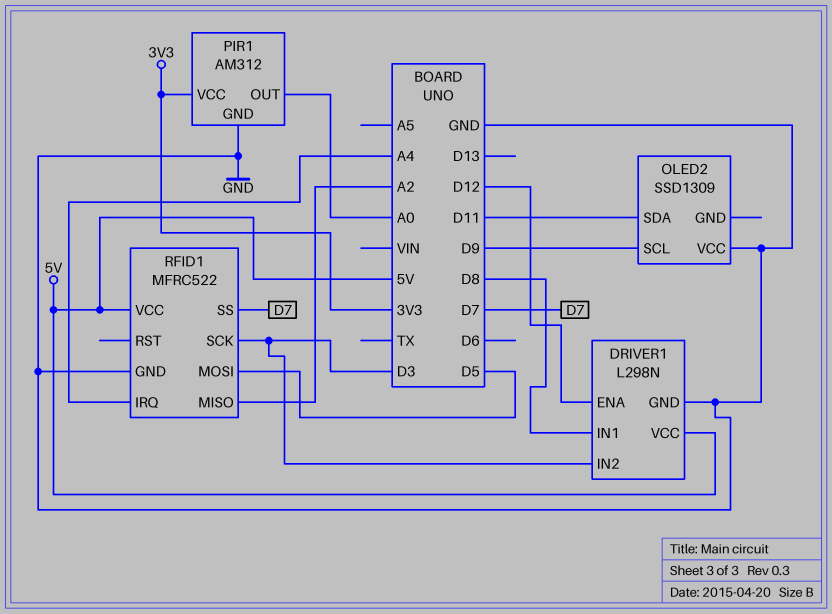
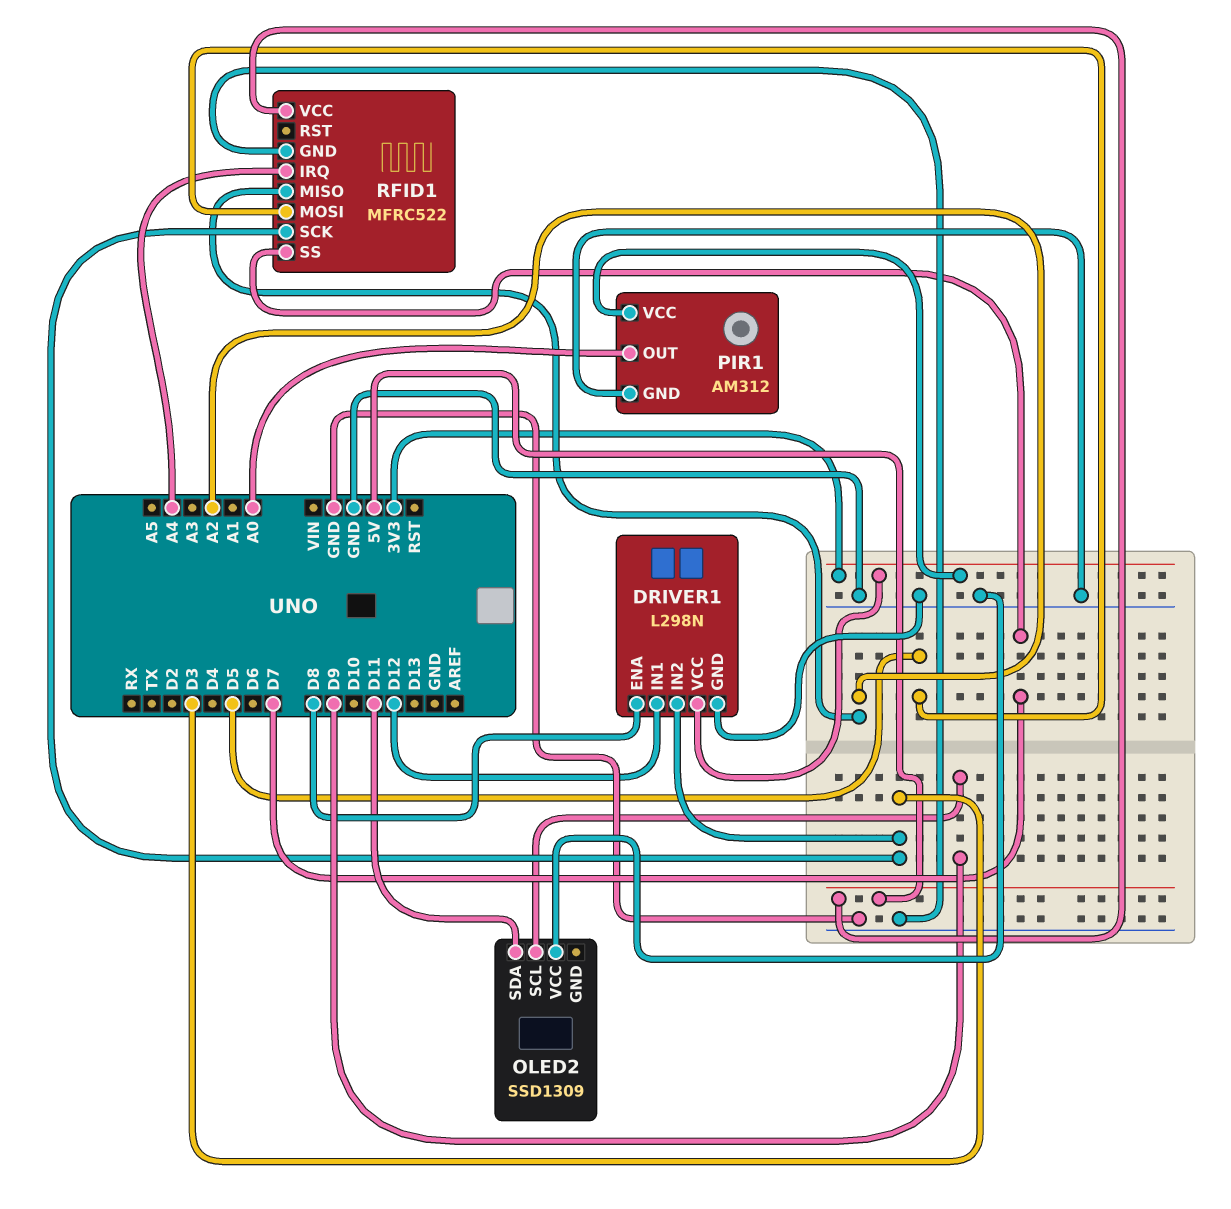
DRIVER1 pin ENA: D12 -> D8
DRIVER1 pin IN1: D8 -> D12
DRIVER1 pin VCC: 5V -> 3V3

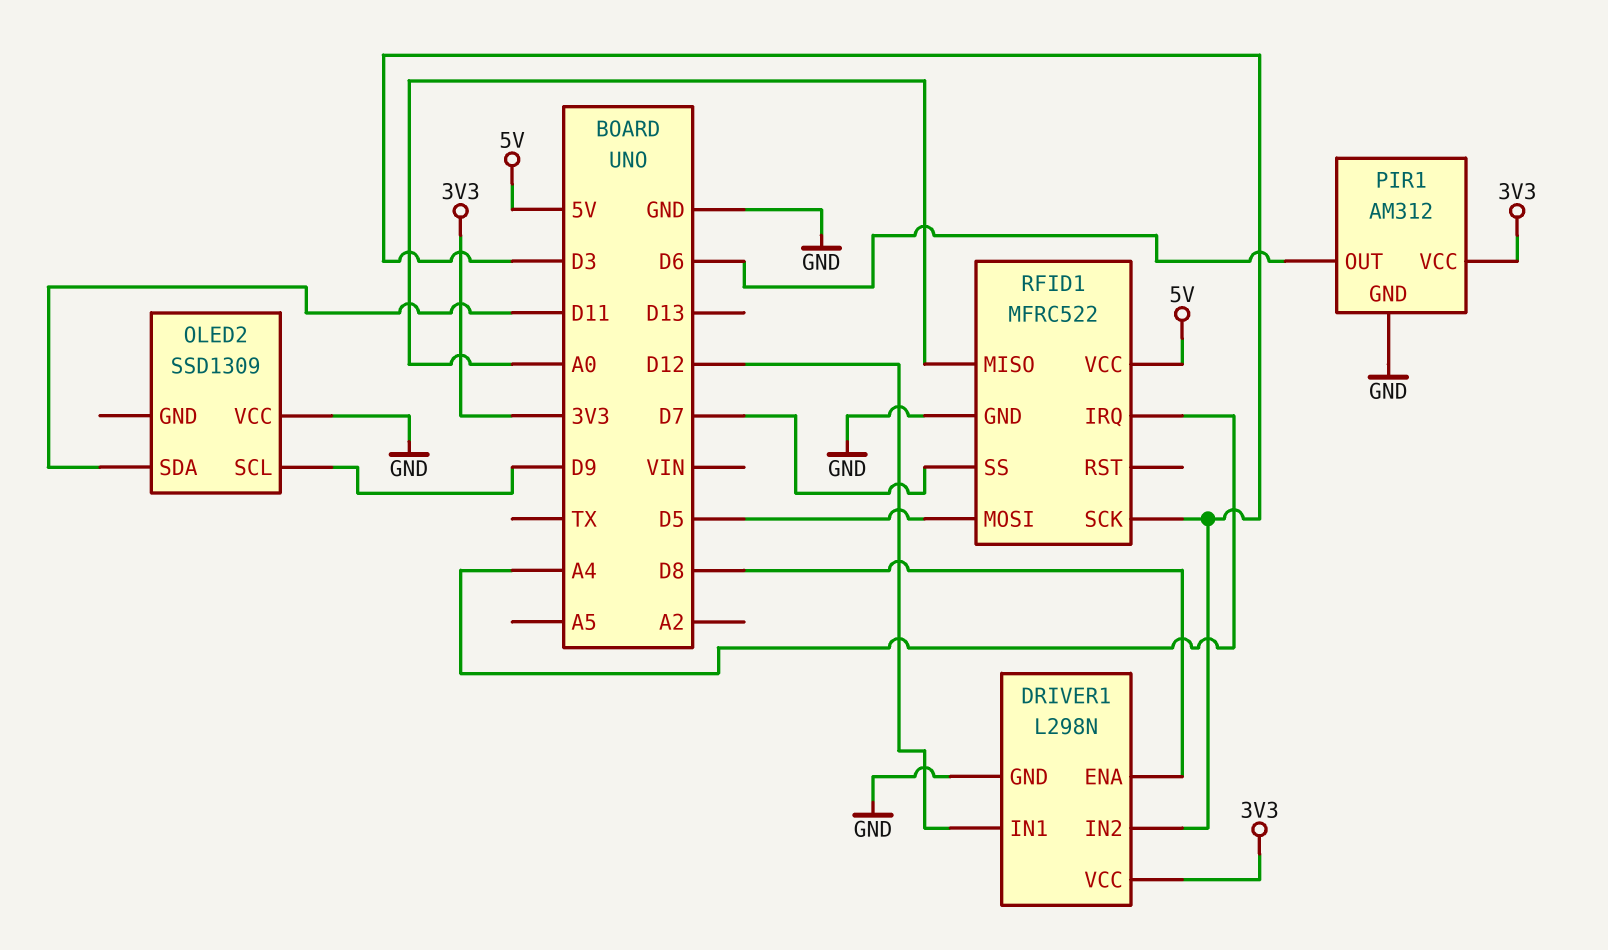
PIR1 pin OUT: A0 -> D6
RFID1 pin MISO: A2 -> A0

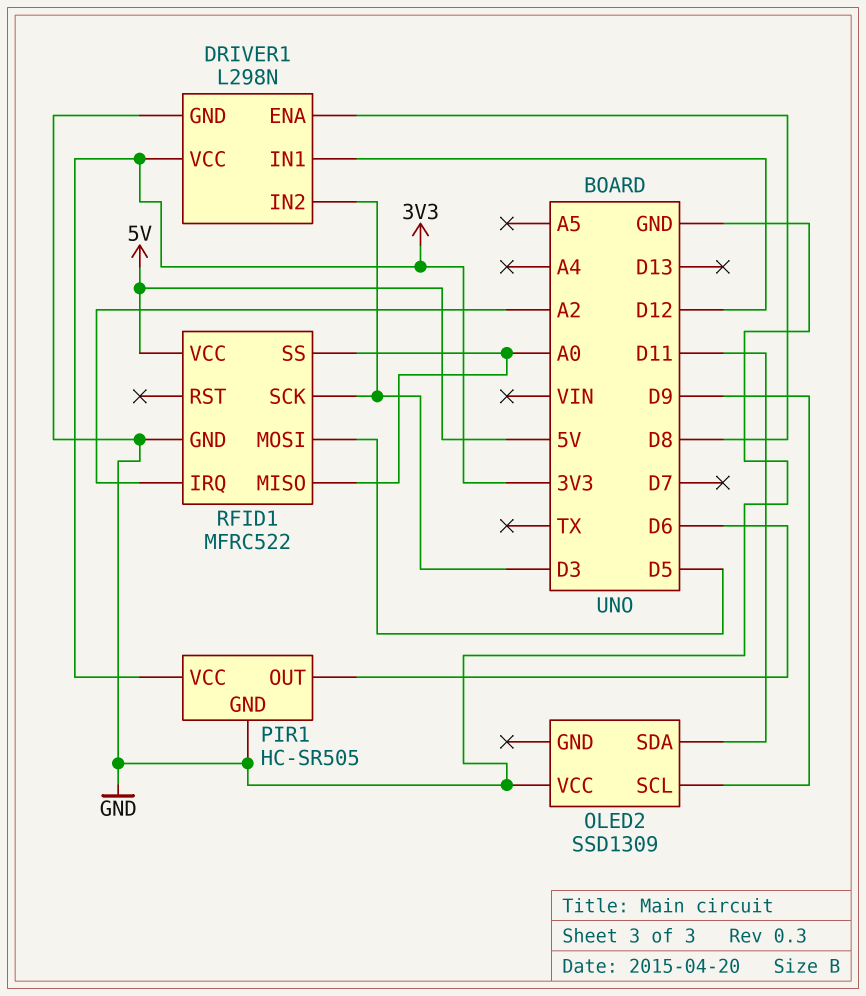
PIR1: AM312 -> HC-SR505
RFID1 pin IRQ: A4 -> A2
RFID1 pin SS: D7 -> A0

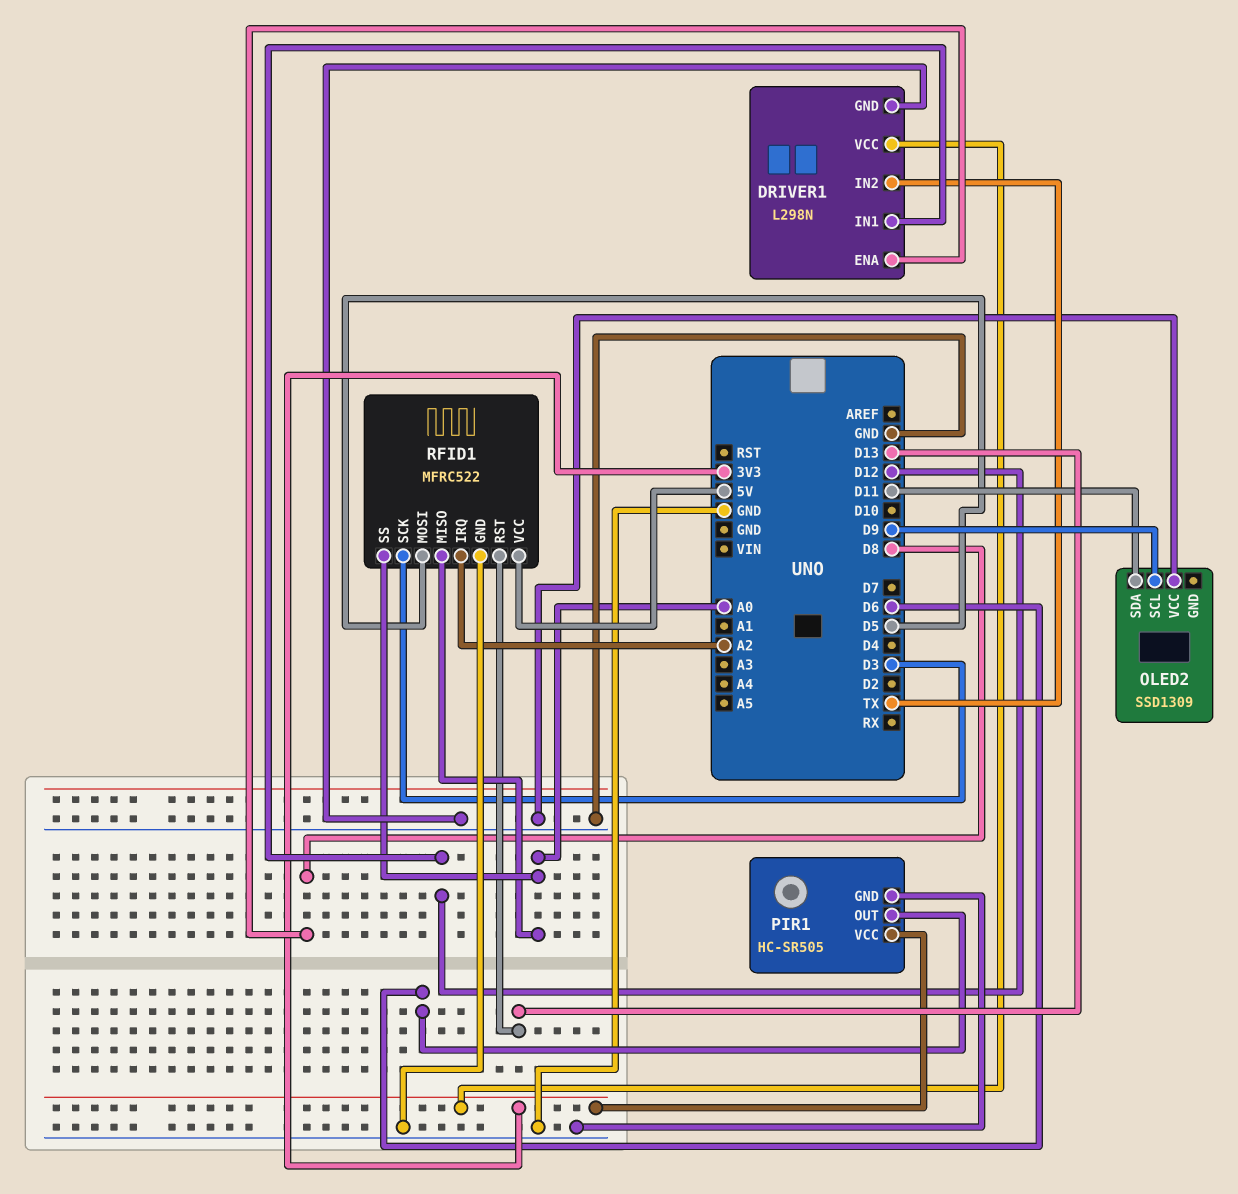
DRIVER1 pin IN2: D3 -> TX
RFID1 pin RST: none -> D13

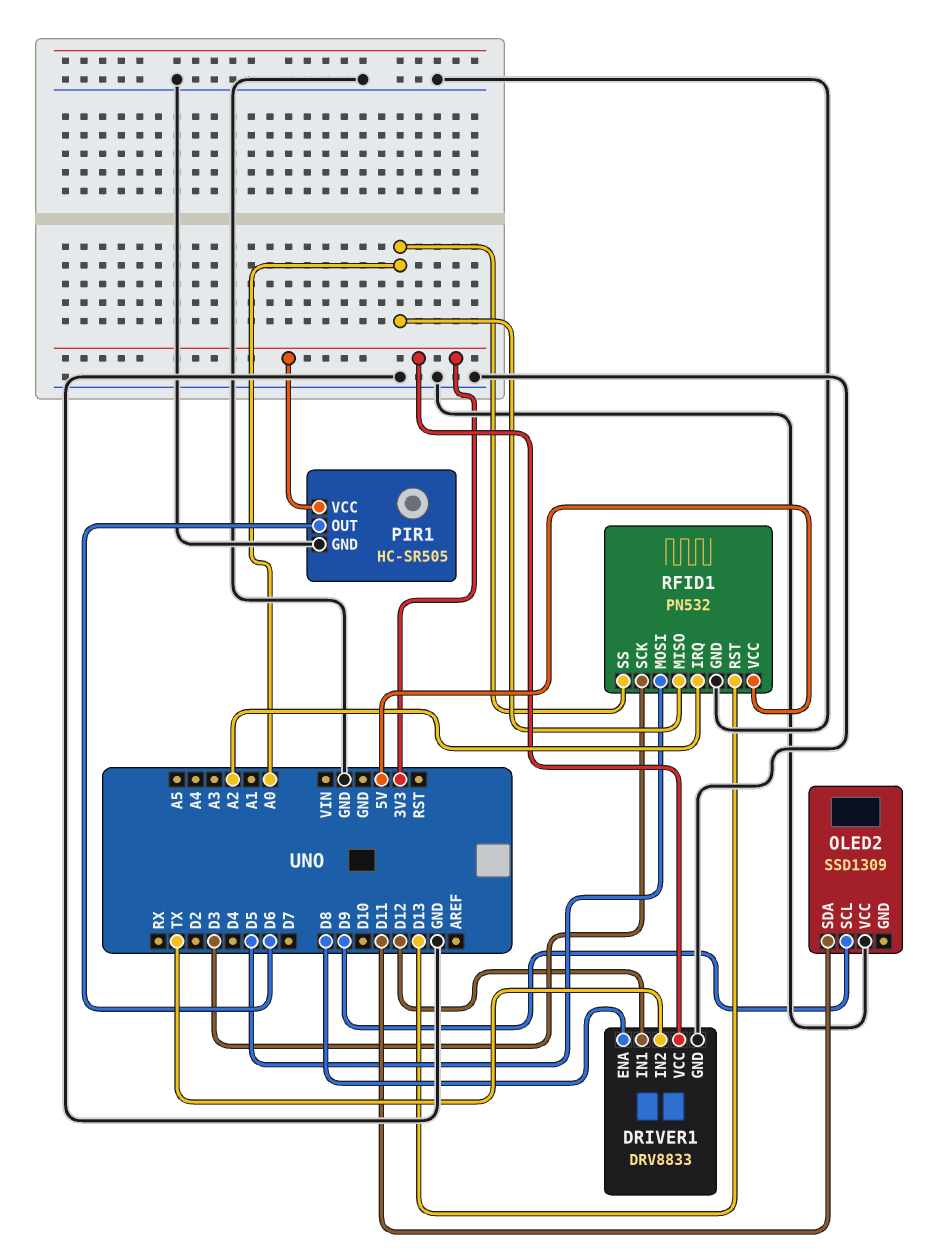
DRIVER1: L298N -> DRV8833
RFID1: MFRC522 -> PN532

